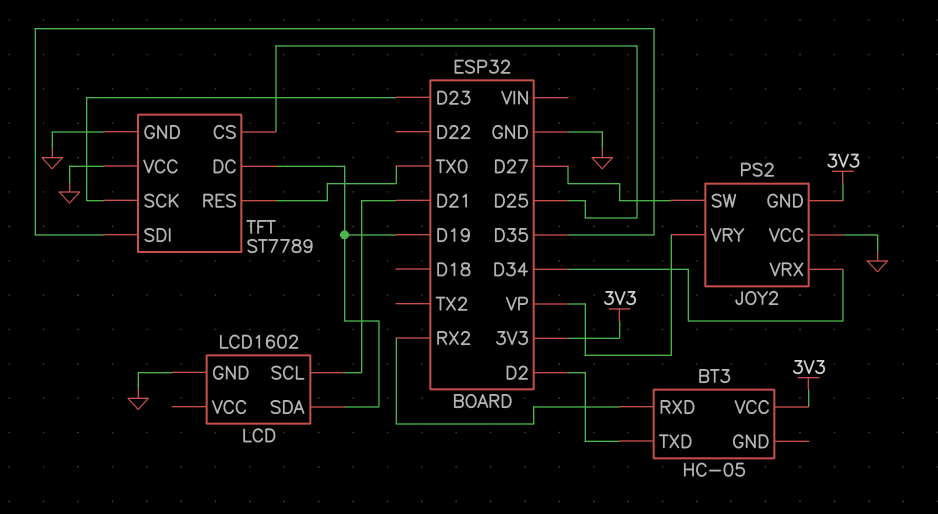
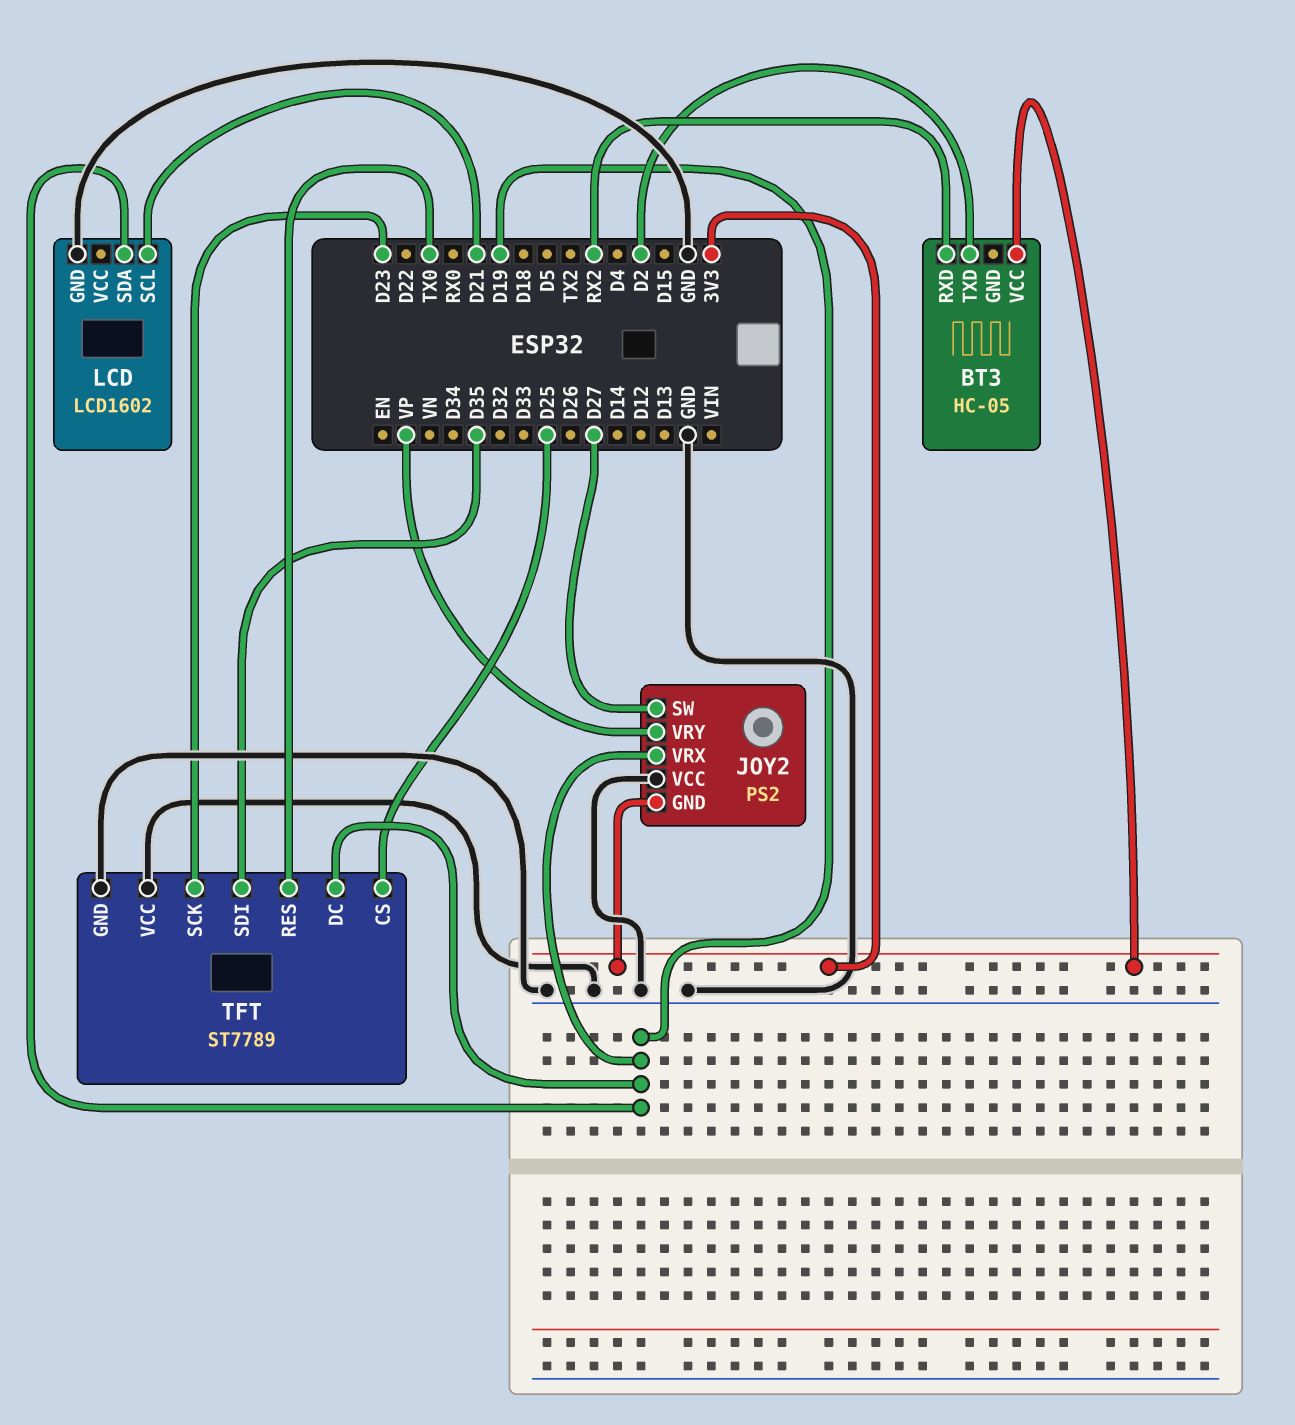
JOY2 pin VRX: D34 -> D19

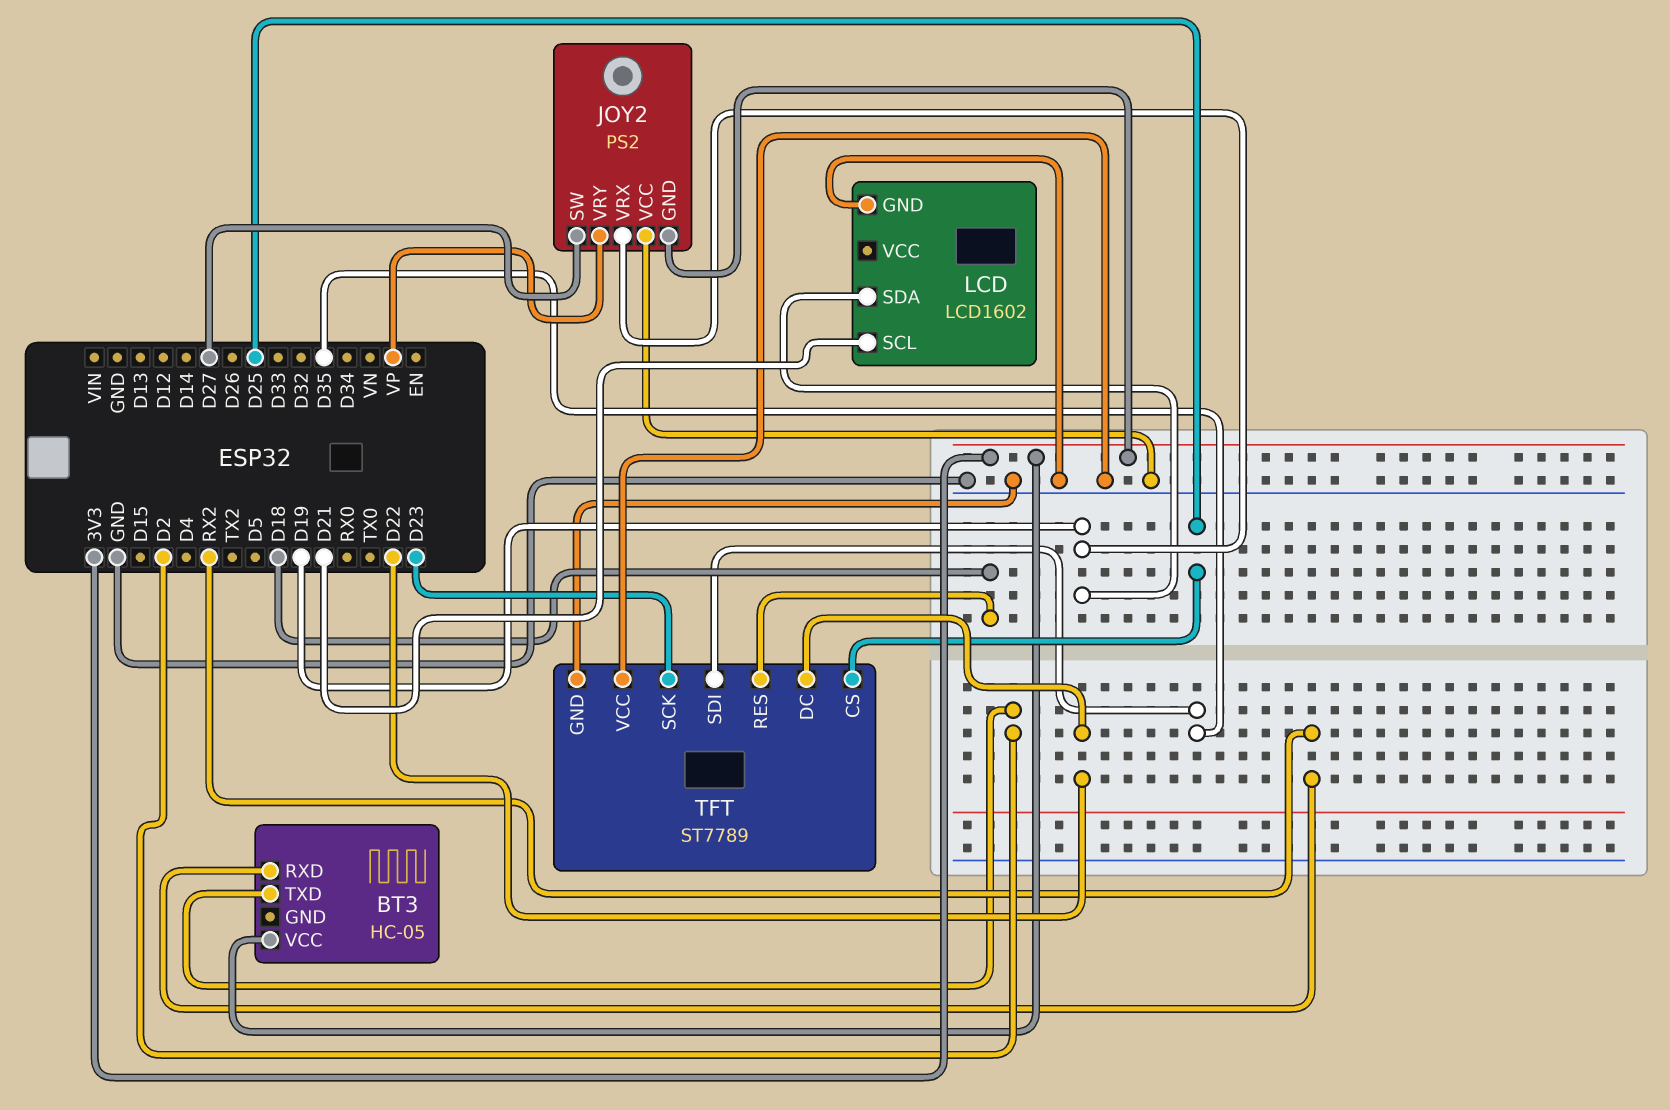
TFT pin DC: D19 -> D22
TFT pin RES: TX0 -> D18

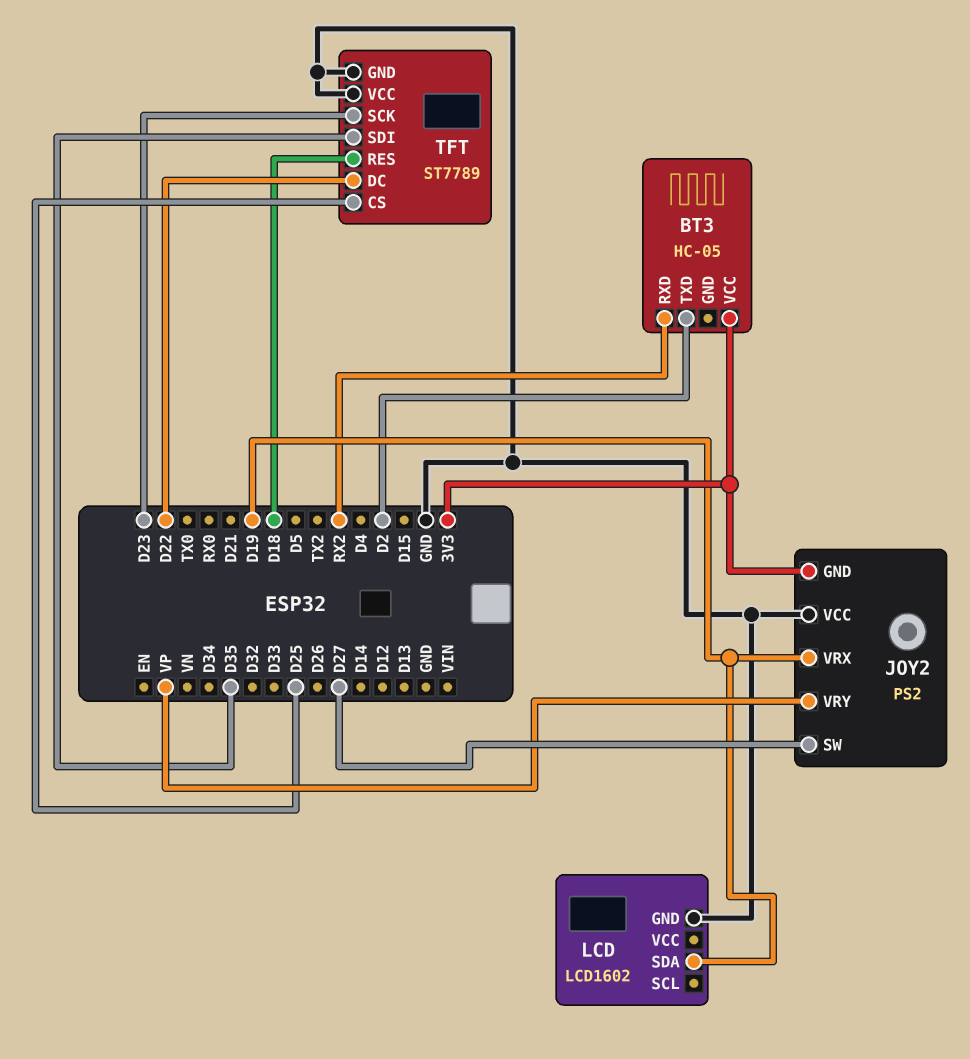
LCD pin SCL: D21 -> none

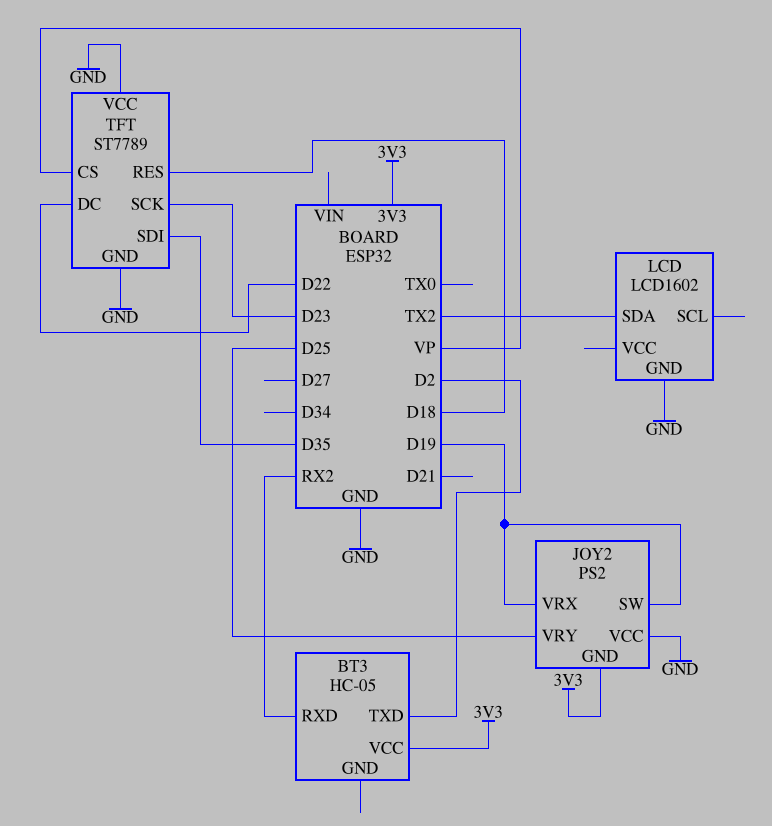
JOY2 pin SW: D27 -> D19
JOY2 pin VRY: VP -> D25
LCD pin SDA: D19 -> TX2
TFT pin CS: D25 -> VP

